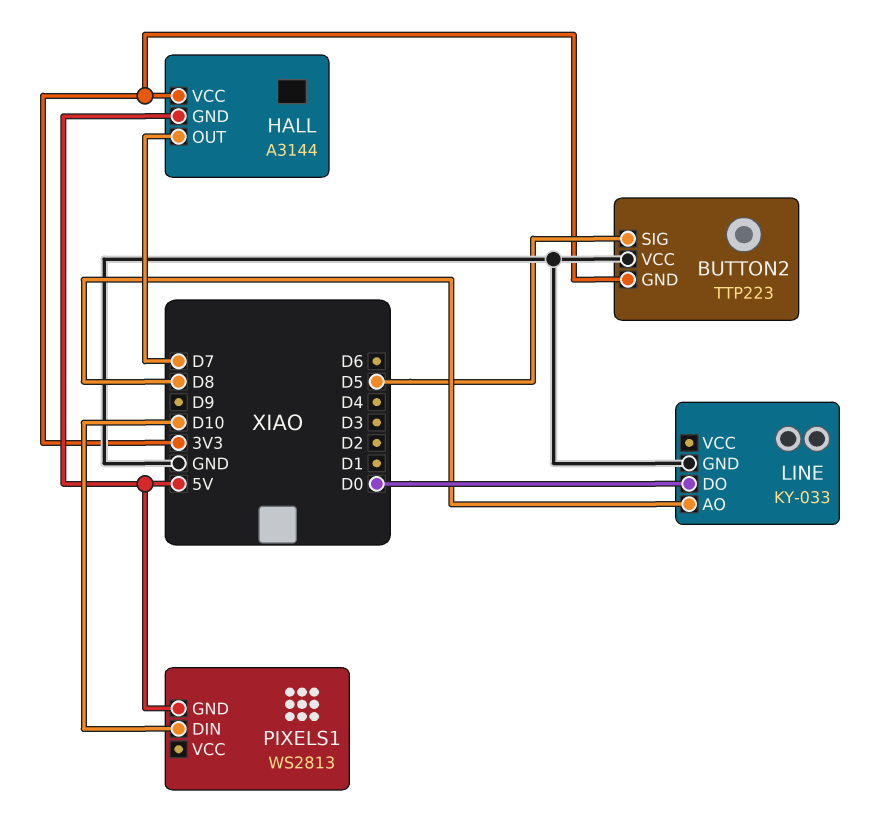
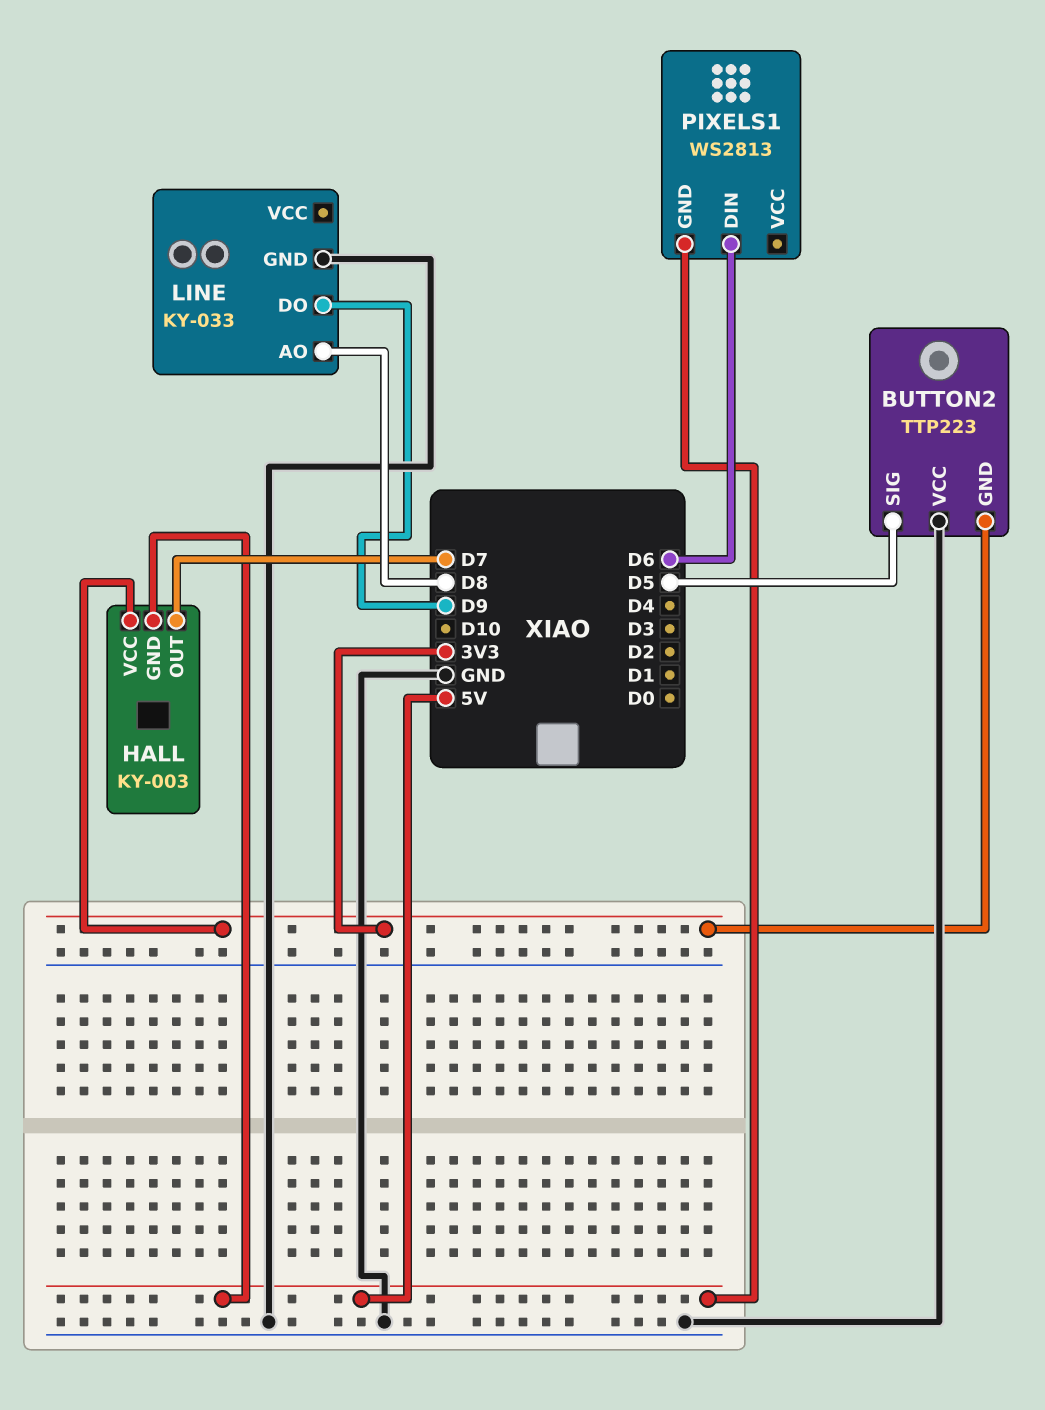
HALL: A3144 -> KY-003
LINE pin DO: D0 -> D9
PIXELS1 pin DIN: D10 -> D6

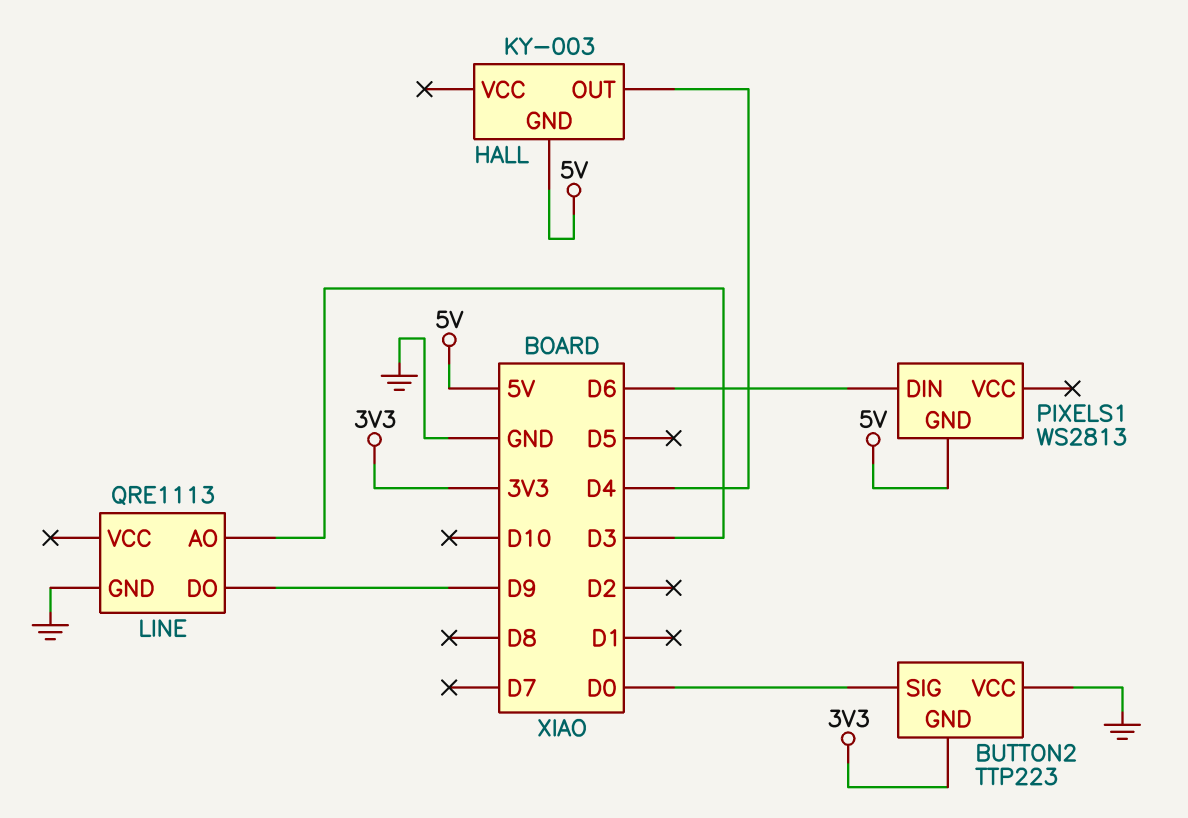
BUTTON2 pin SIG: D5 -> D0
HALL pin OUT: D7 -> D4
HALL pin VCC: 3V3 -> none
LINE: KY-033 -> QRE1113
LINE pin AO: D8 -> D3

